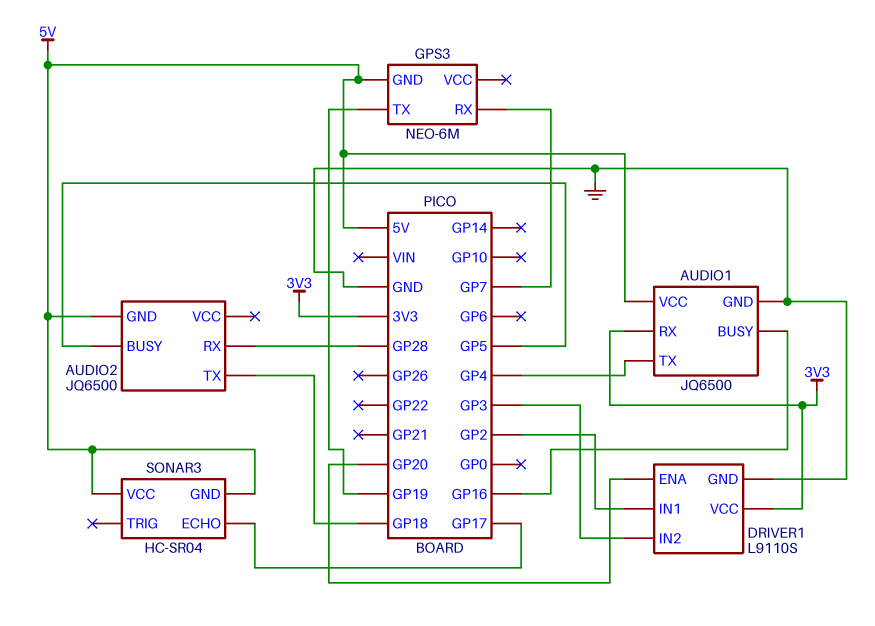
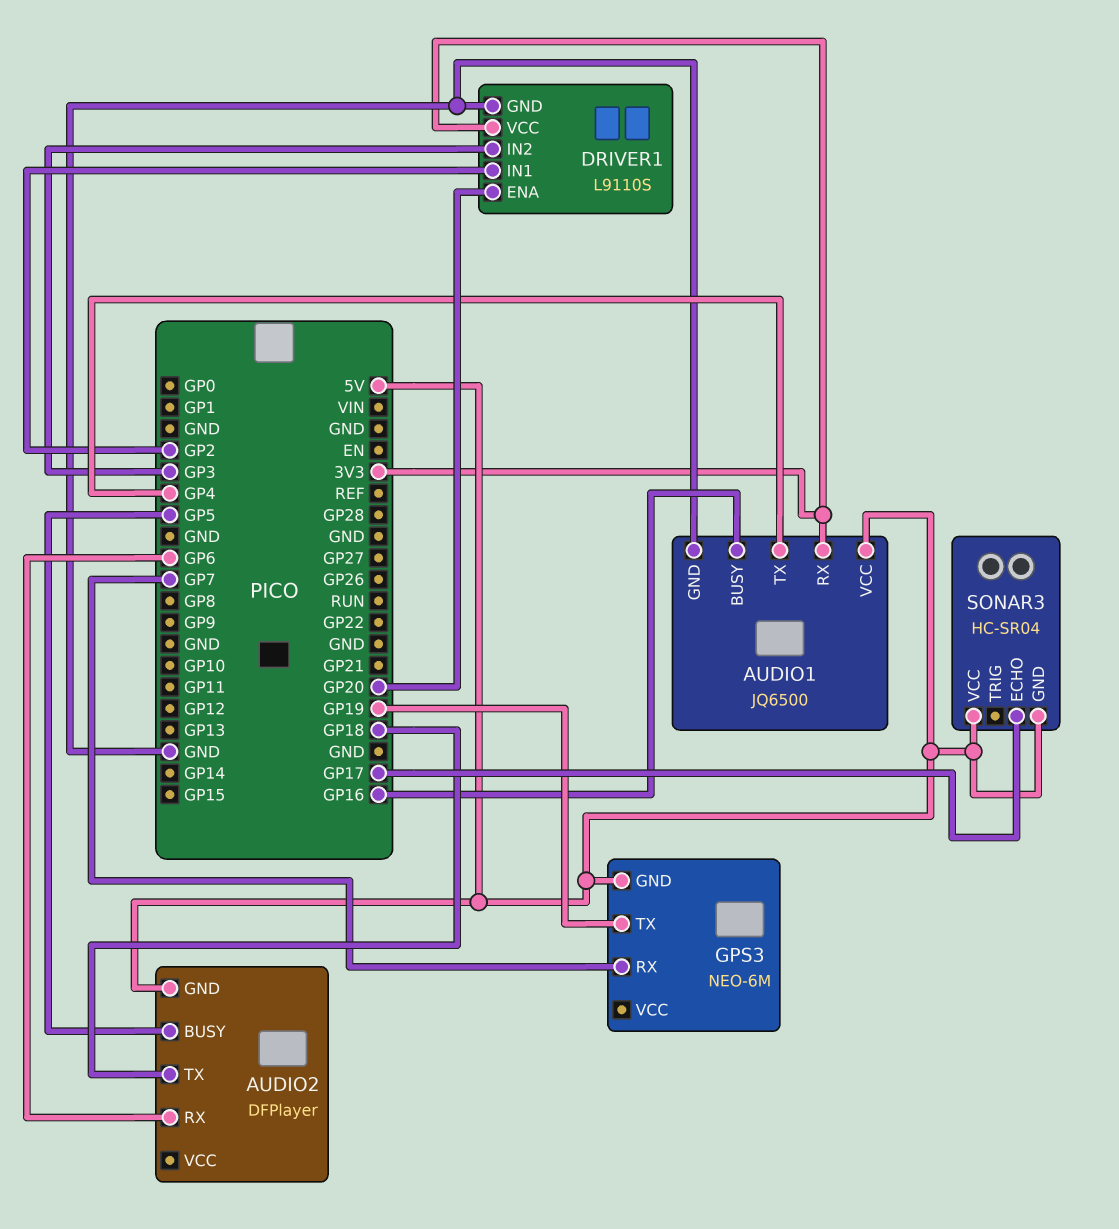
AUDIO2: JQ6500 -> DFPlayer
AUDIO2 pin RX: GP28 -> GP6

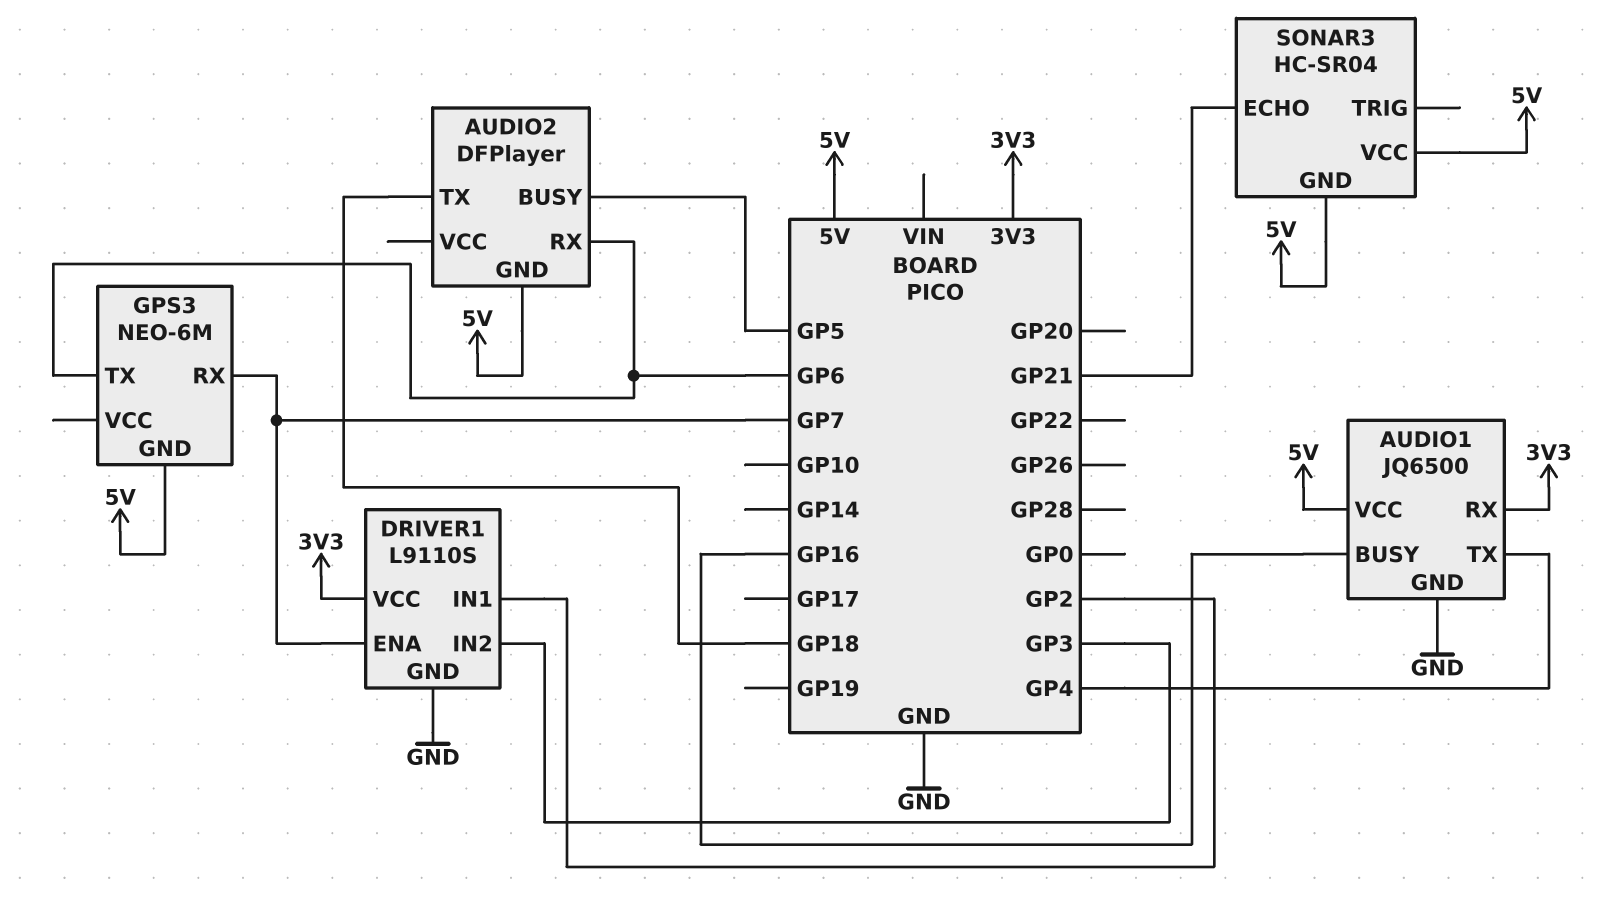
DRIVER1 pin ENA: GP20 -> GP7
GPS3 pin TX: GP19 -> GP6
SONAR3 pin ECHO: GP17 -> GP21

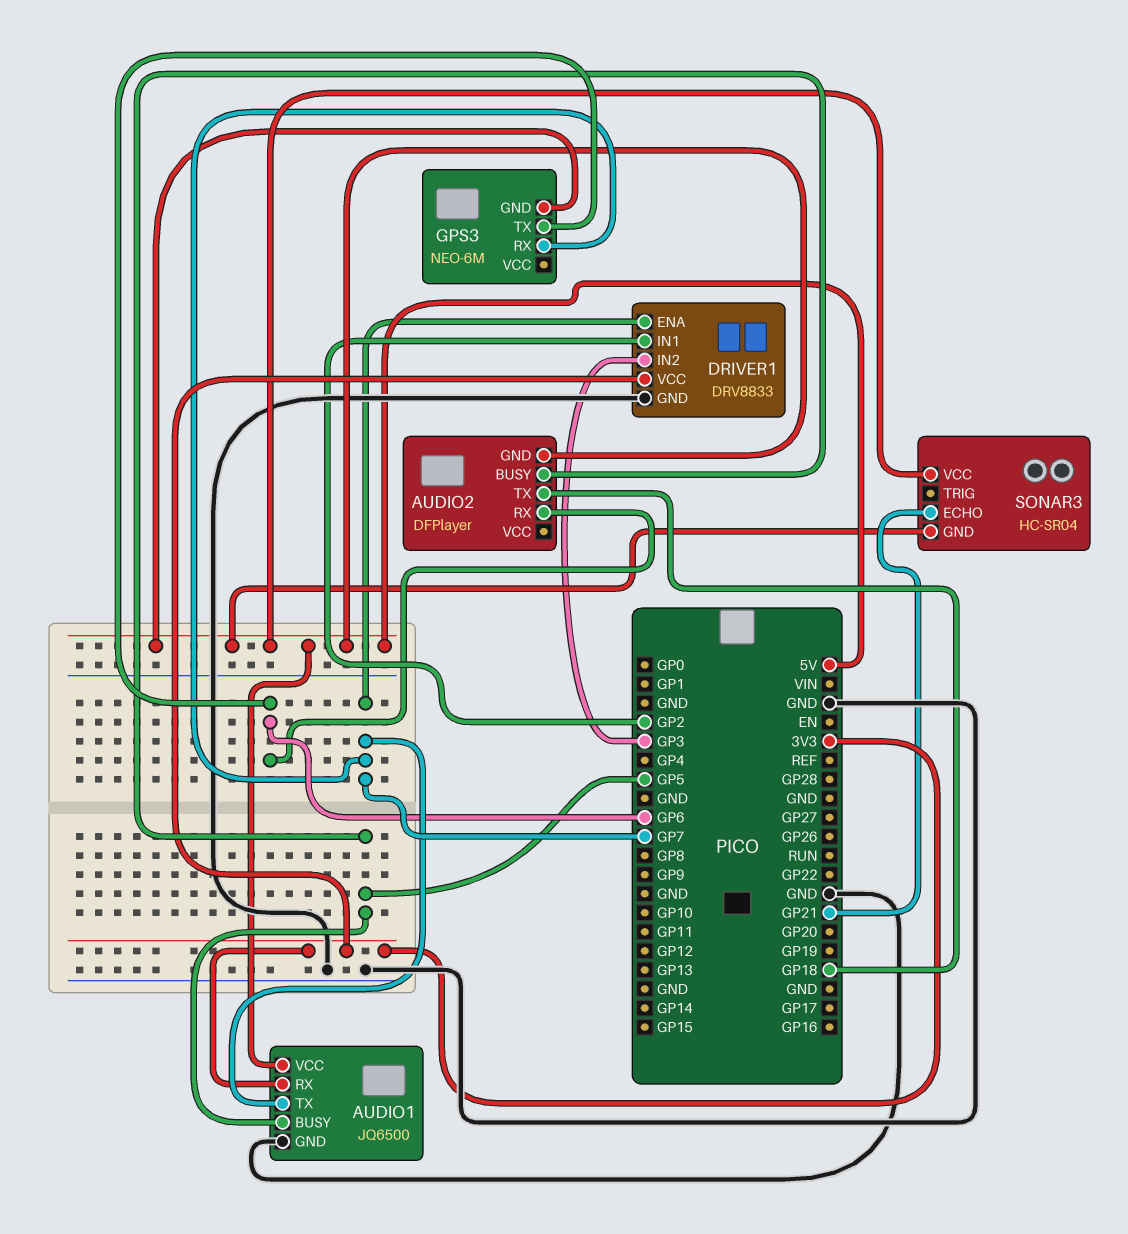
AUDIO1 pin BUSY: GP16 -> GP5
AUDIO1 pin TX: GP4 -> GP7
DRIVER1: L9110S -> DRV8833

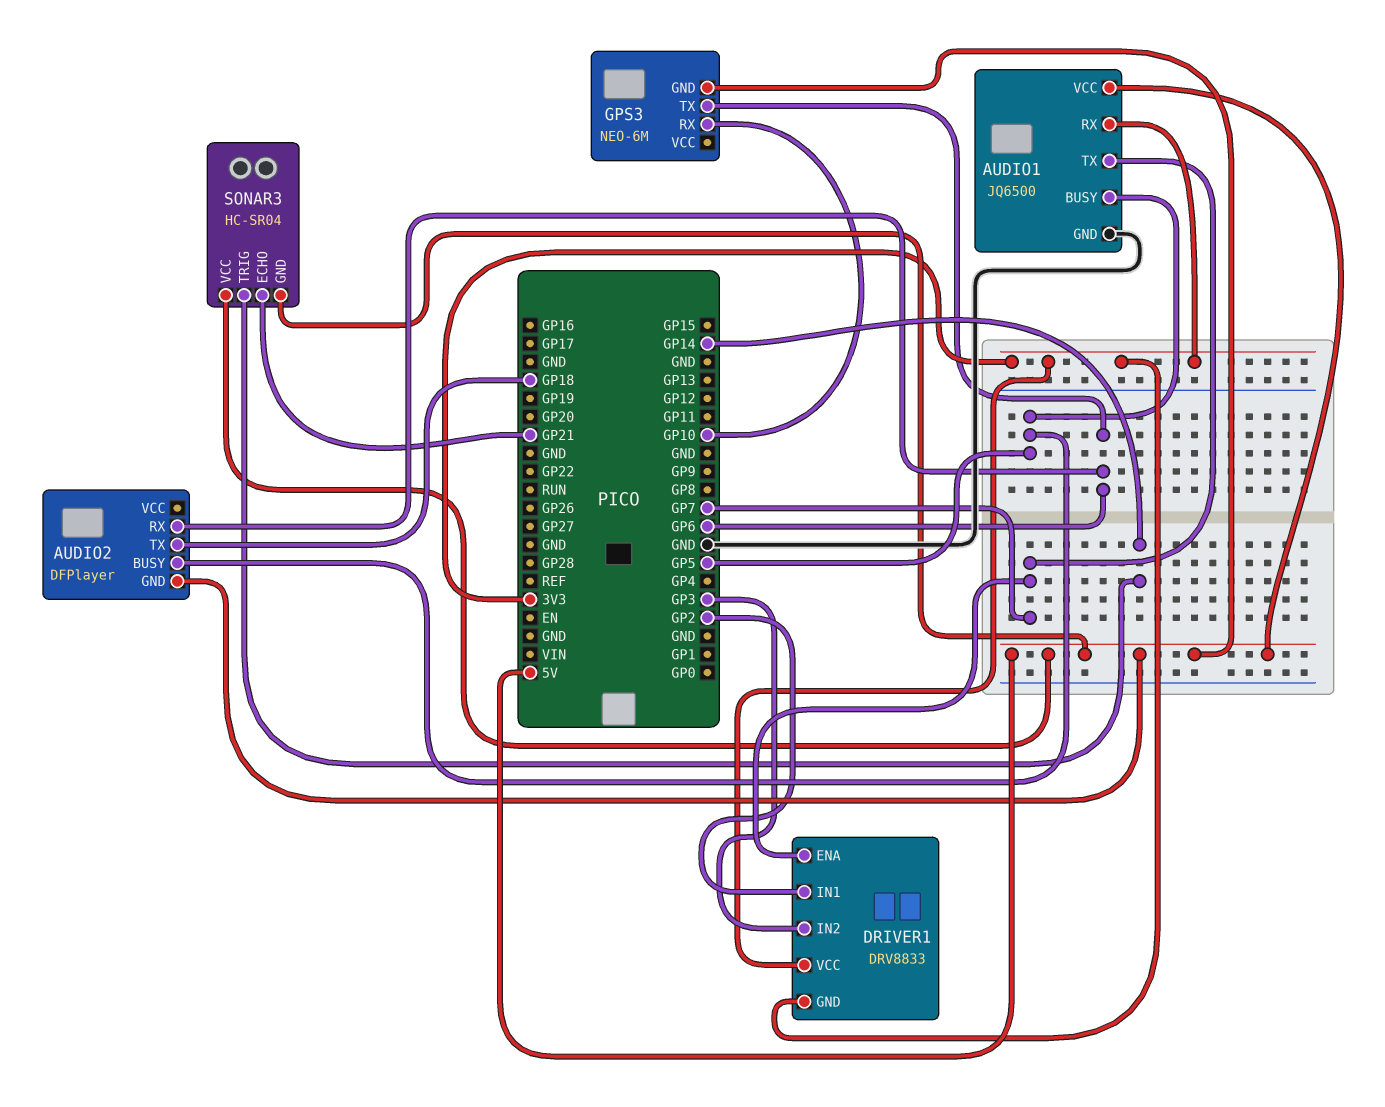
DRIVER1 pin GND: GND -> 3V3
GPS3 pin RX: GP7 -> GP10
SONAR3 pin TRIG: none -> GP14

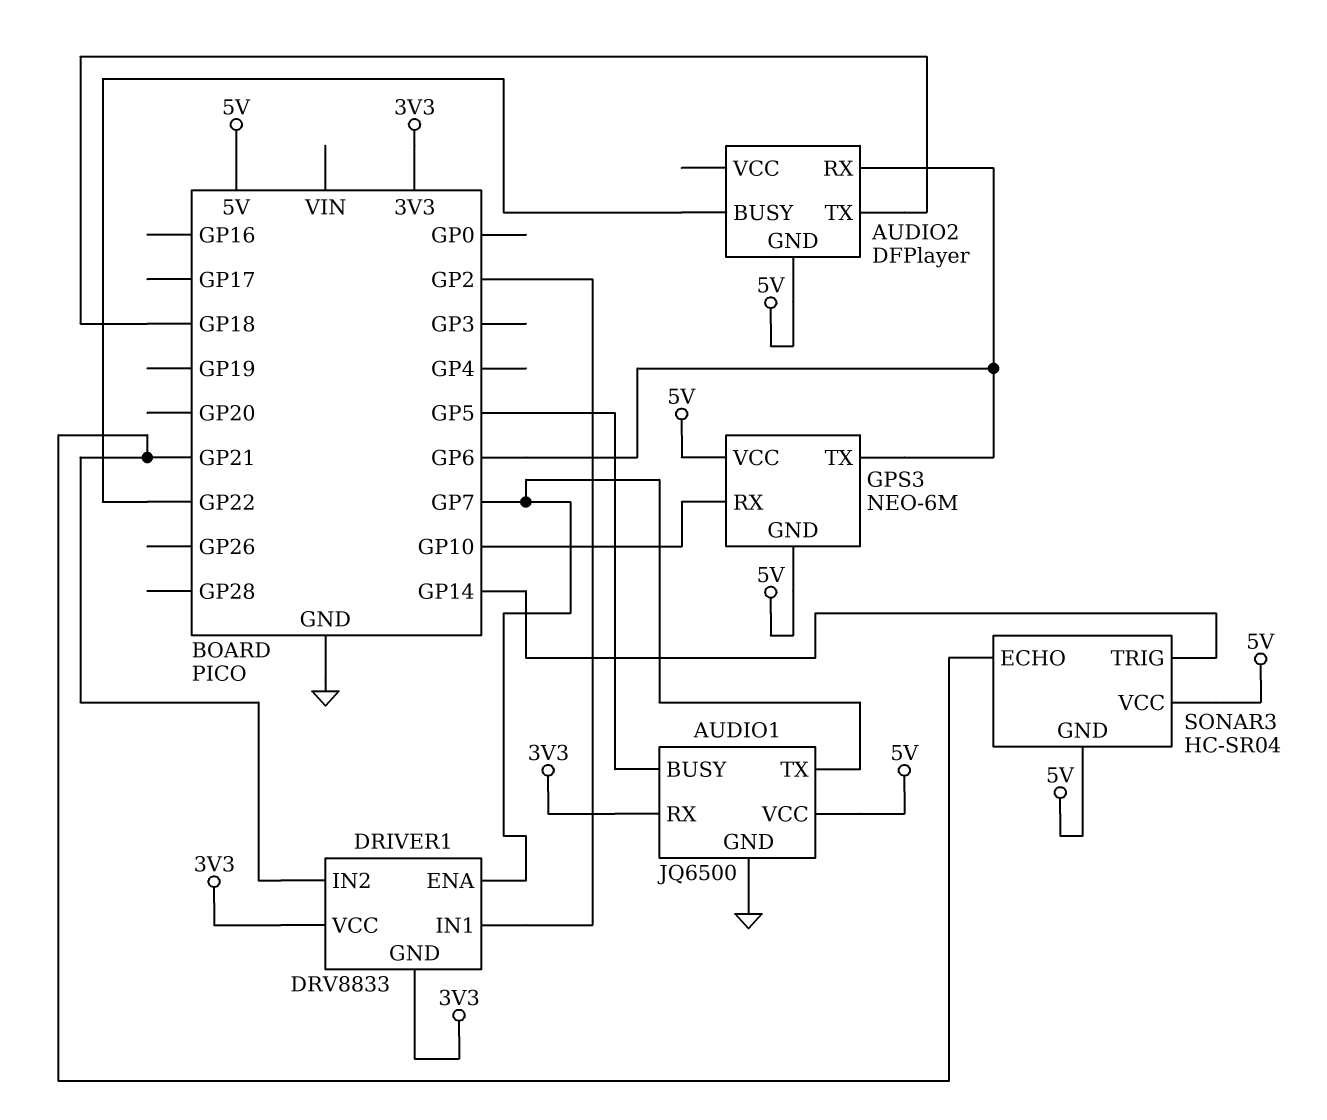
AUDIO2 pin BUSY: GP5 -> GP22
DRIVER1 pin IN2: GP3 -> GP21
GPS3 pin VCC: none -> 5V

